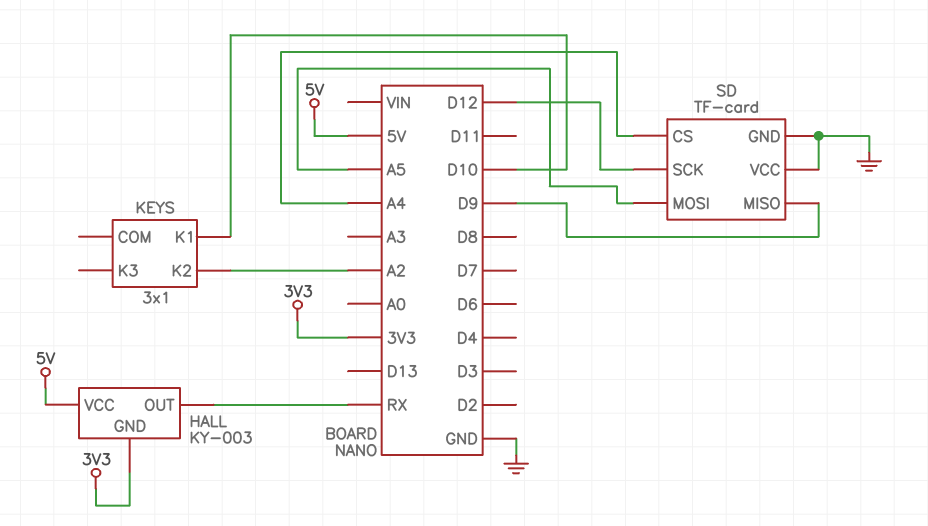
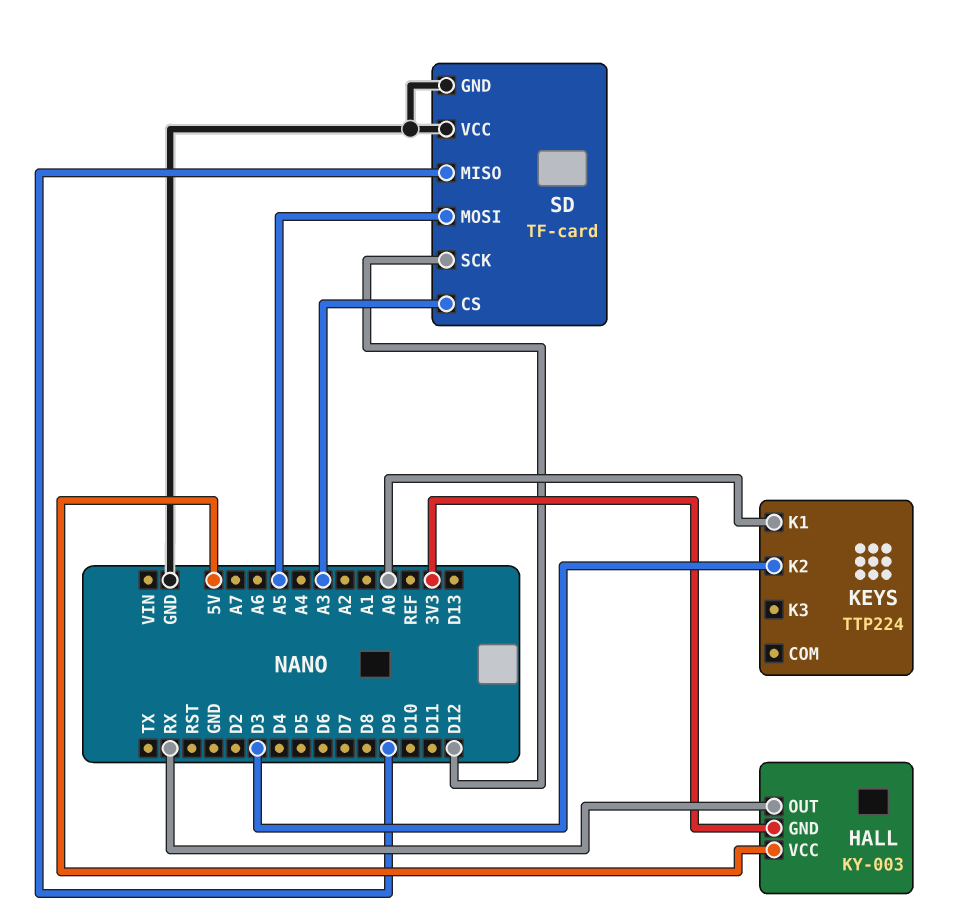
KEYS: 3x1 -> TTP224
KEYS pin K1: D10 -> A0
KEYS pin K2: A2 -> D3
SD pin CS: A4 -> A3

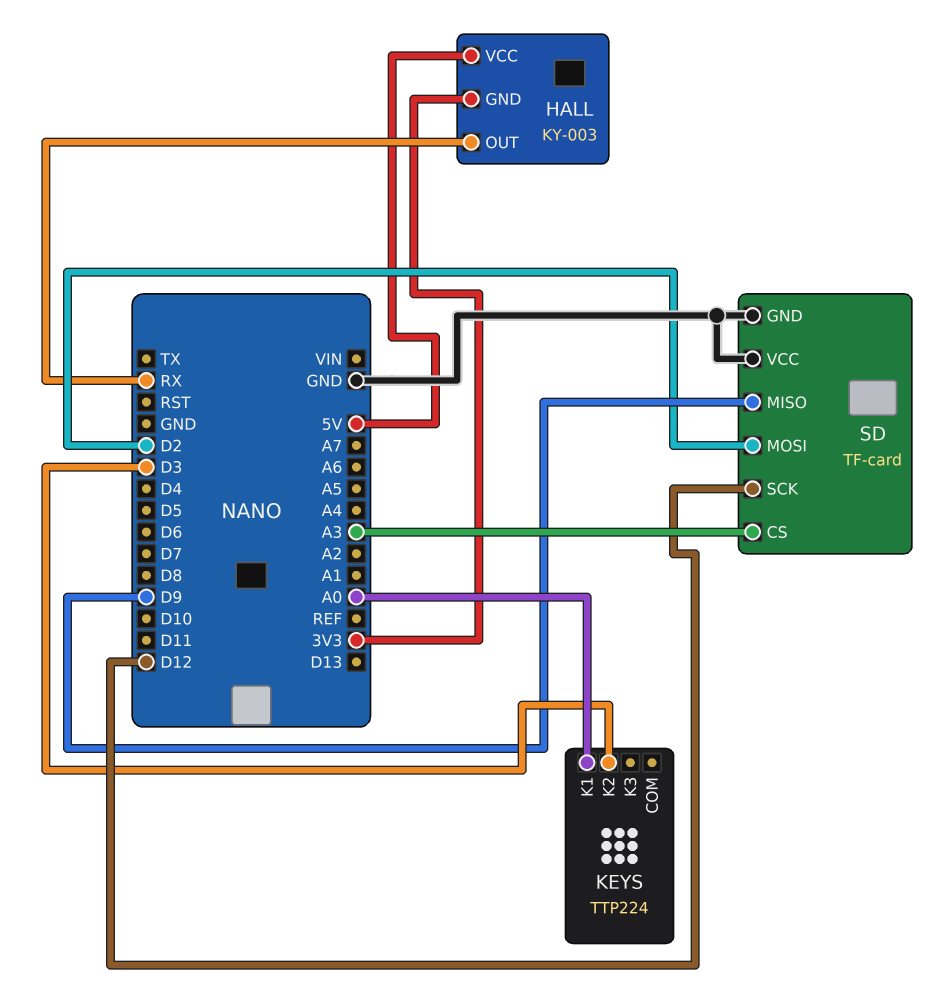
SD pin MOSI: A5 -> D2

